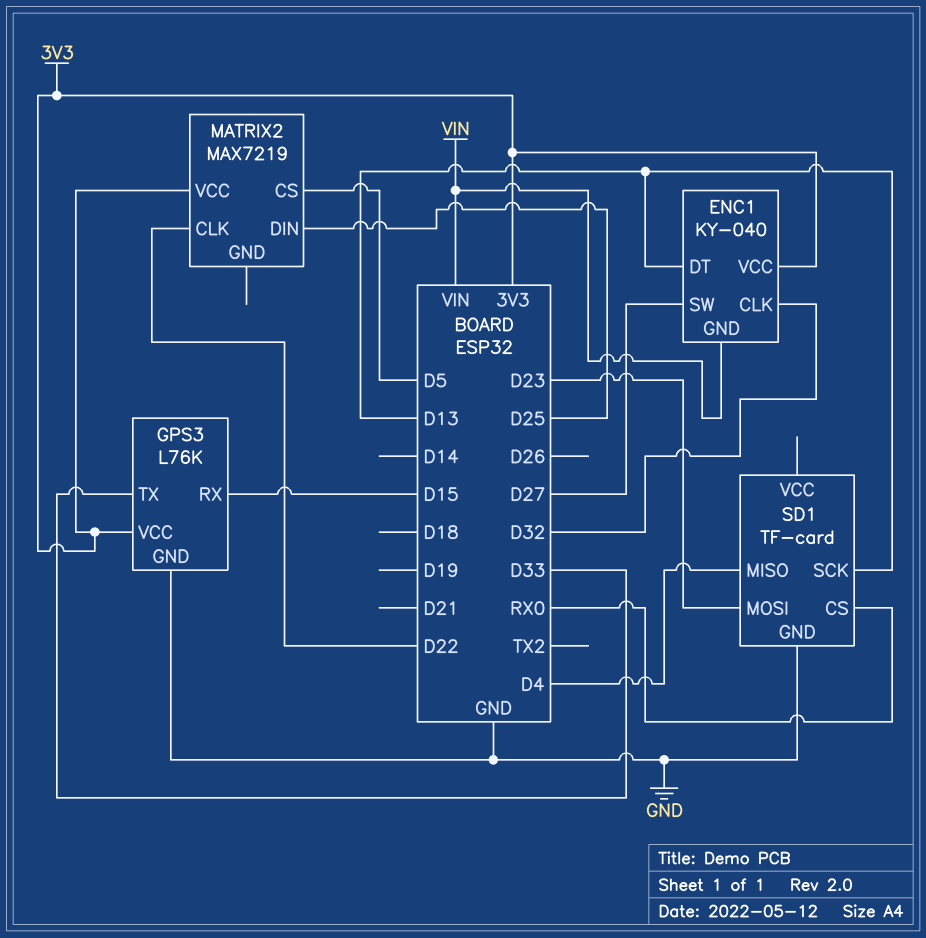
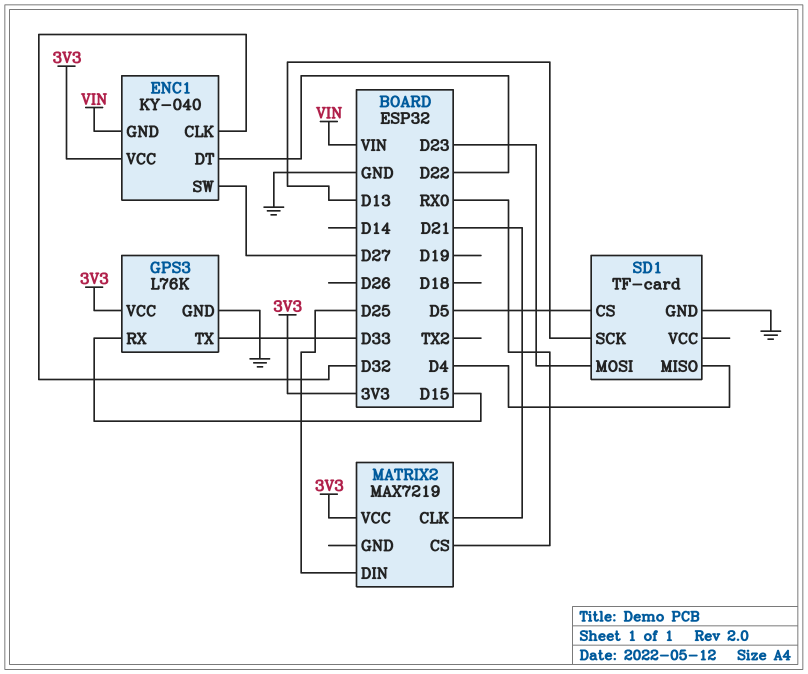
ENC1 pin DT: D13 -> D22
MATRIX2 pin CLK: D22 -> D21
MATRIX2 pin CS: D5 -> RX0
SD1 pin CS: RX0 -> D5

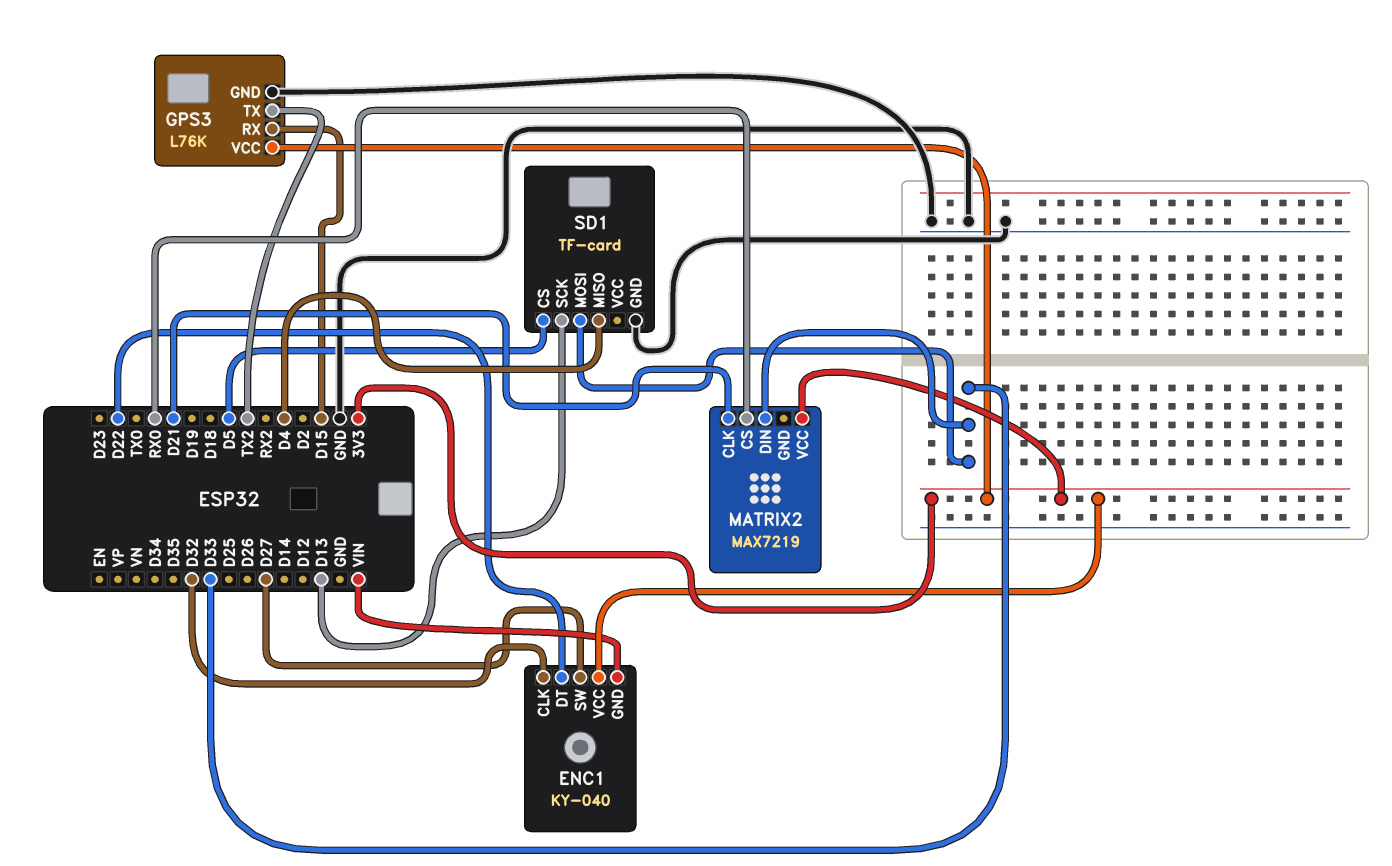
GPS3 pin TX: D33 -> TX2
MATRIX2 pin DIN: D25 -> D33
SD1 pin MOSI: D23 -> D33

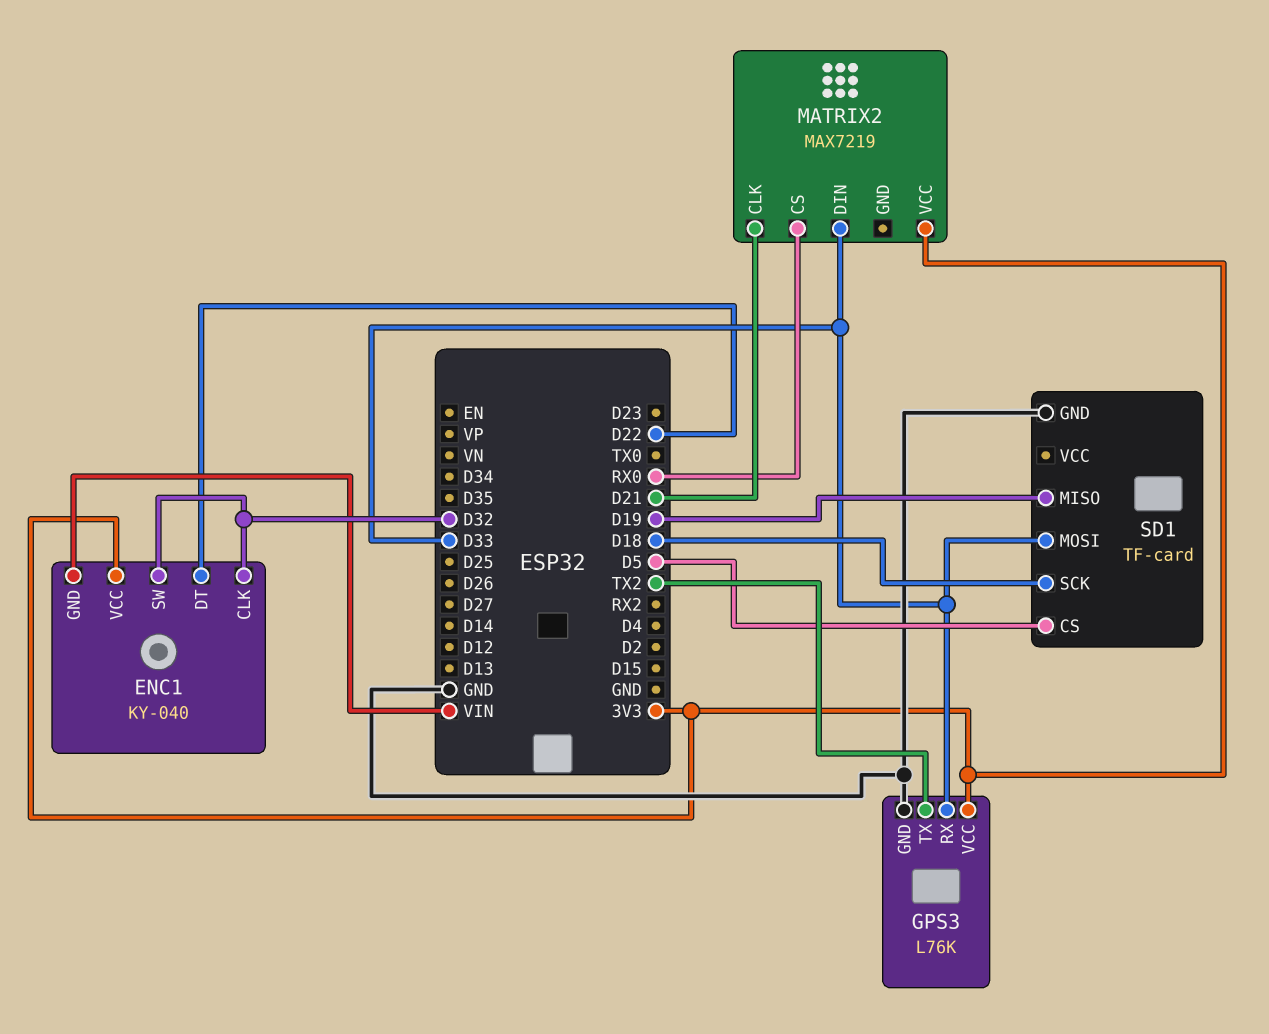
ENC1 pin SW: D27 -> D32
GPS3 pin RX: D15 -> D33
SD1 pin MISO: D4 -> D19
SD1 pin SCK: D13 -> D18

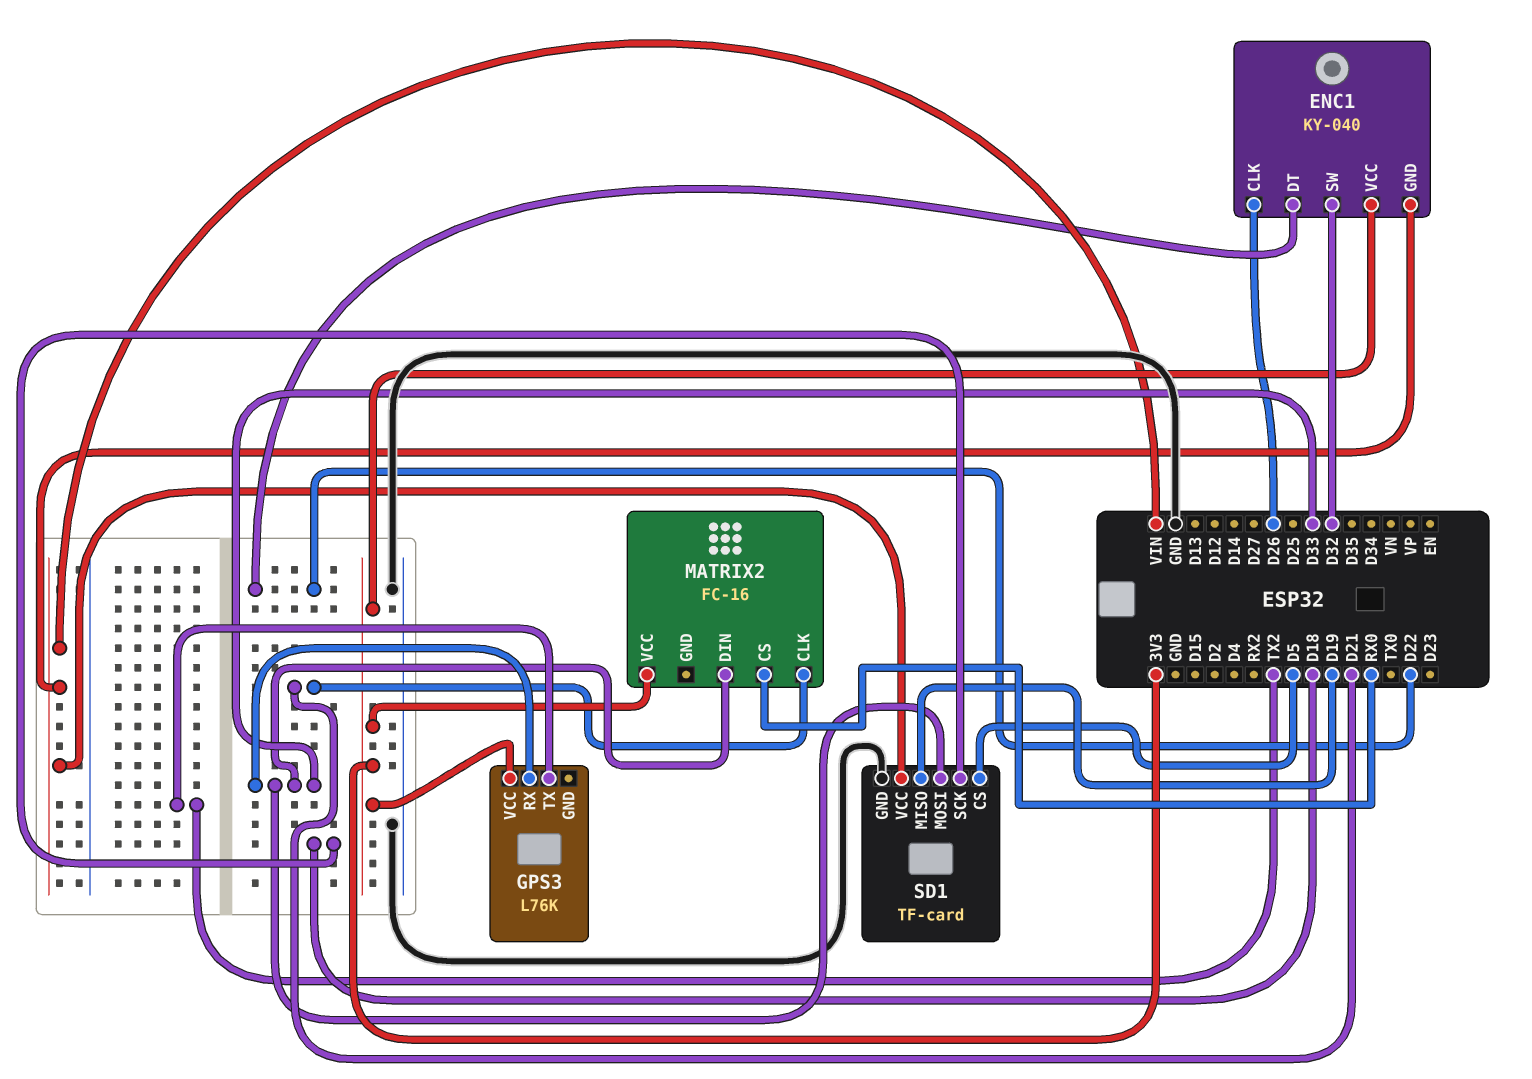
ENC1 pin CLK: D32 -> D26
GPS3 pin GND: GND -> none
MATRIX2: MAX7219 -> FC-16
SD1 pin VCC: none -> VIN

